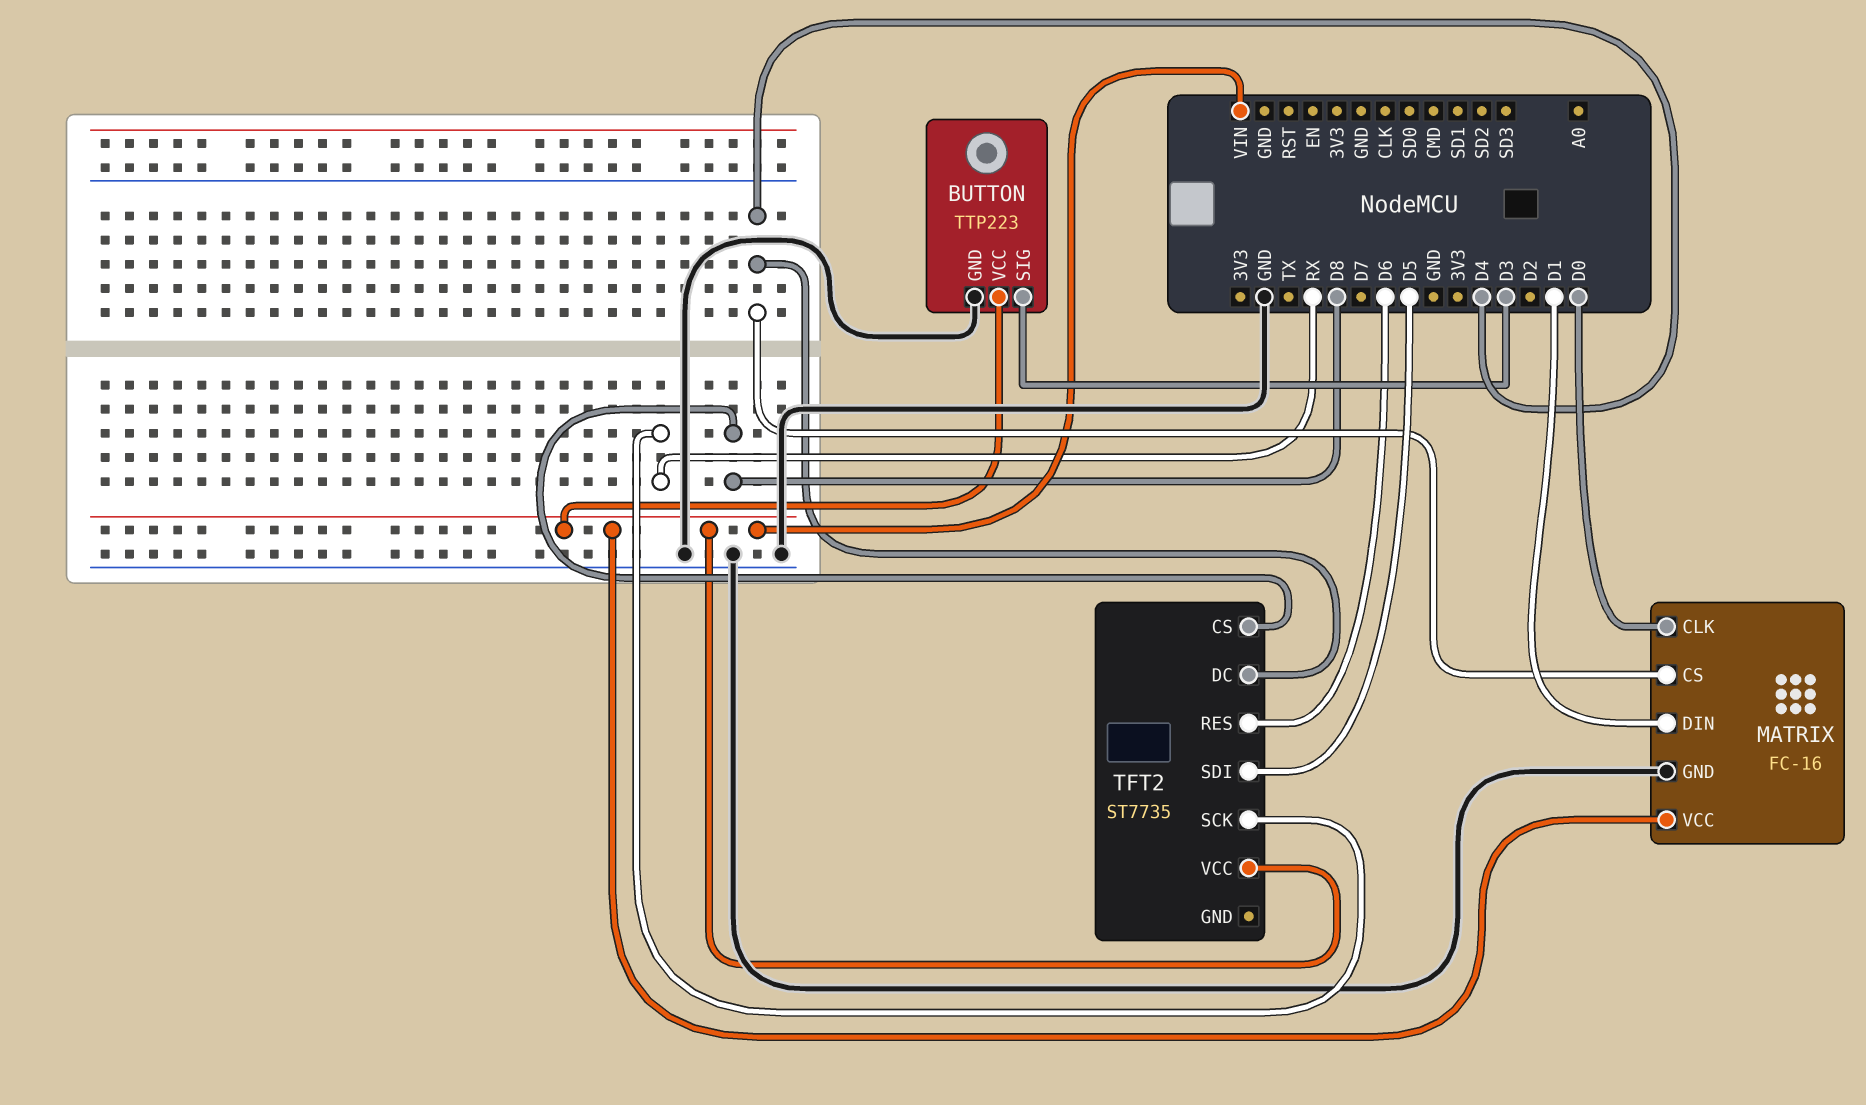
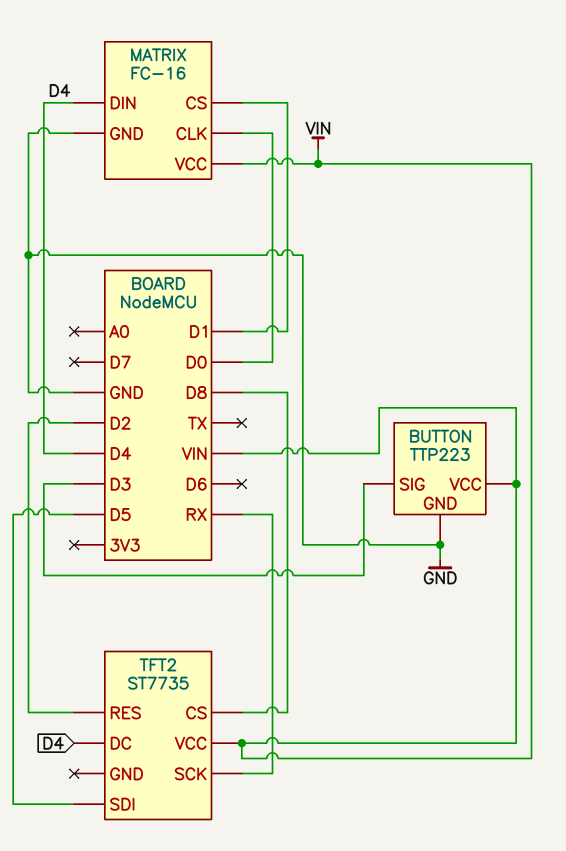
MATRIX pin CS: D4 -> D1
MATRIX pin DIN: D1 -> D4
TFT2 pin RES: D6 -> D2

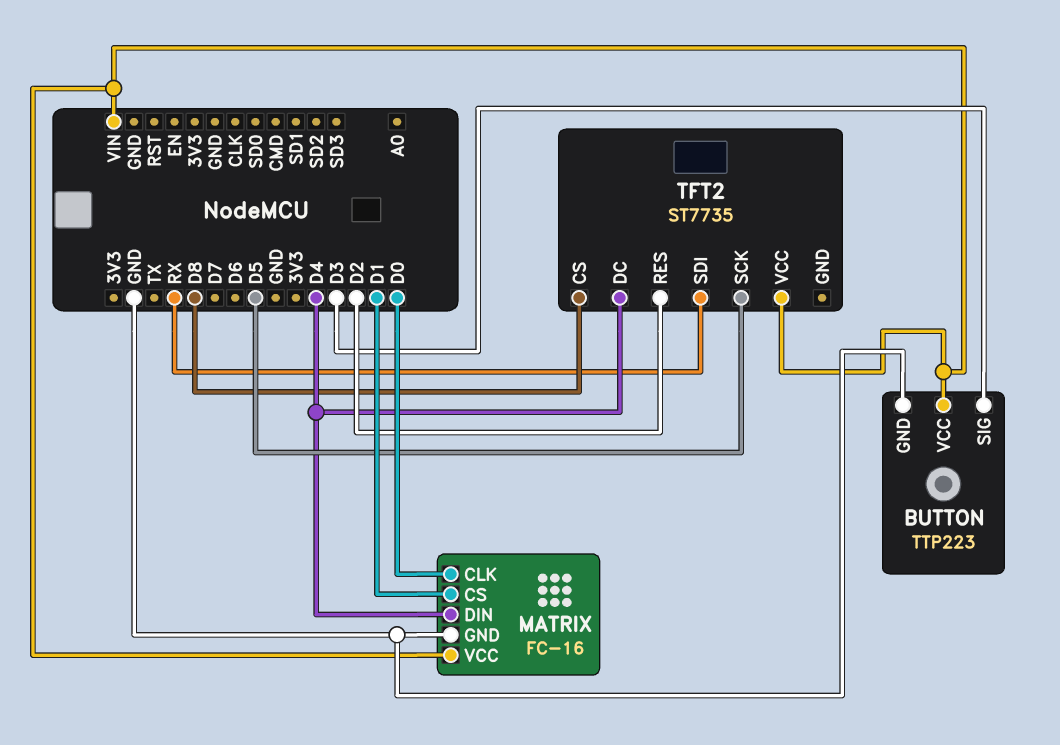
TFT2 pin SCK: RX -> D5
TFT2 pin SDI: D5 -> RX

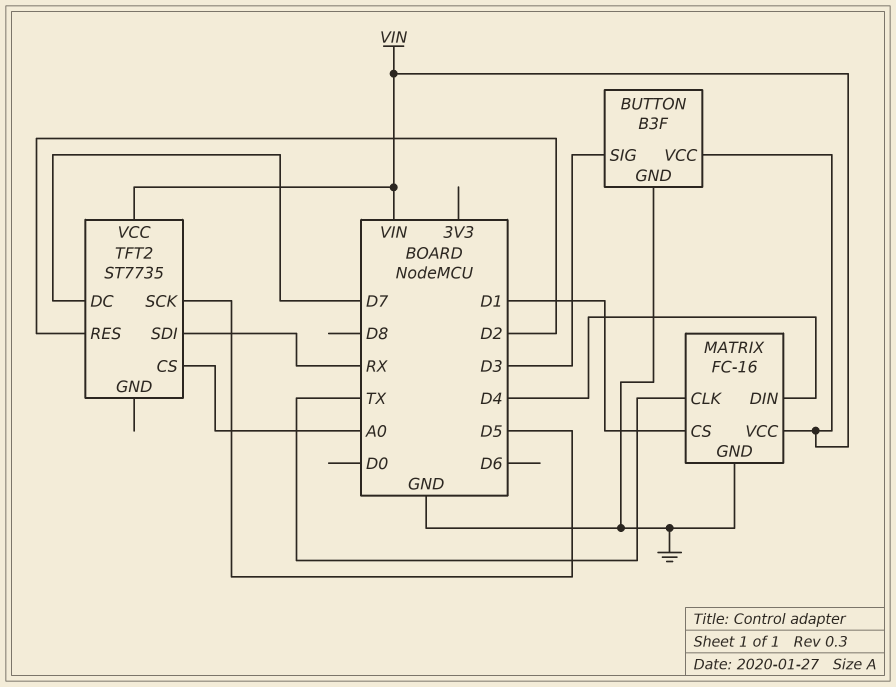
BUTTON: TTP223 -> B3F
MATRIX pin CLK: D0 -> TX
TFT2 pin CS: D8 -> A0
TFT2 pin DC: D4 -> D7

